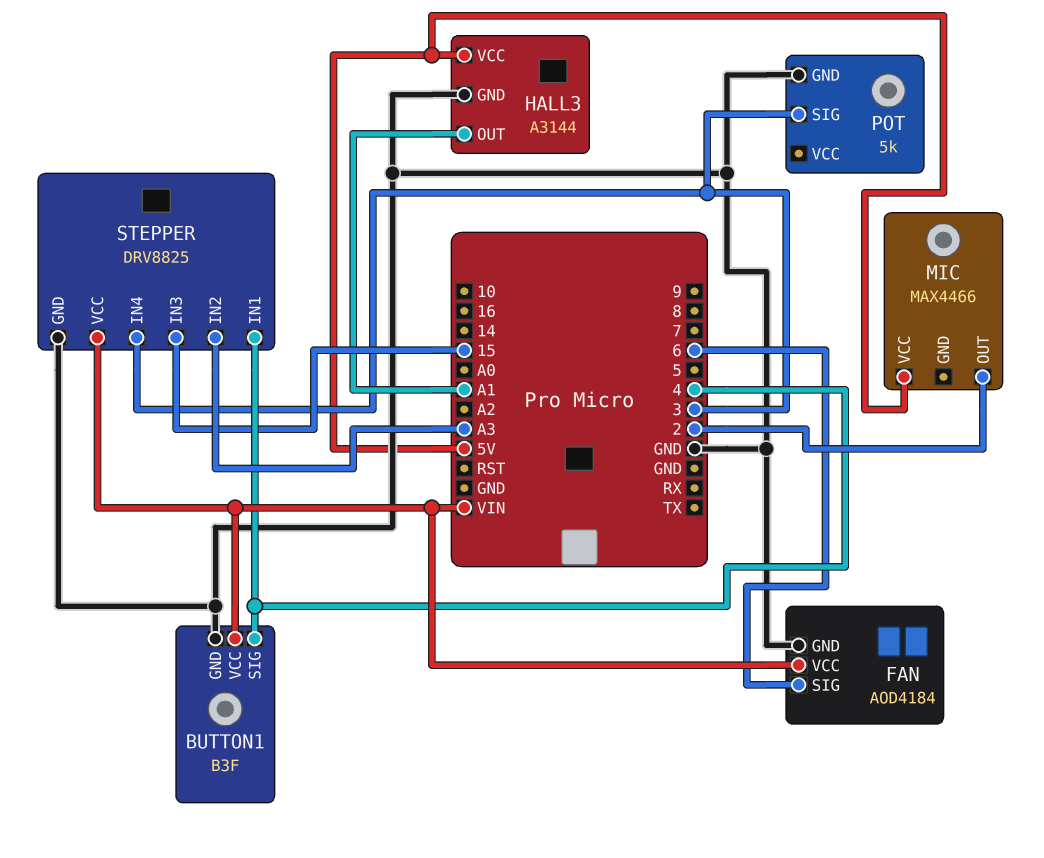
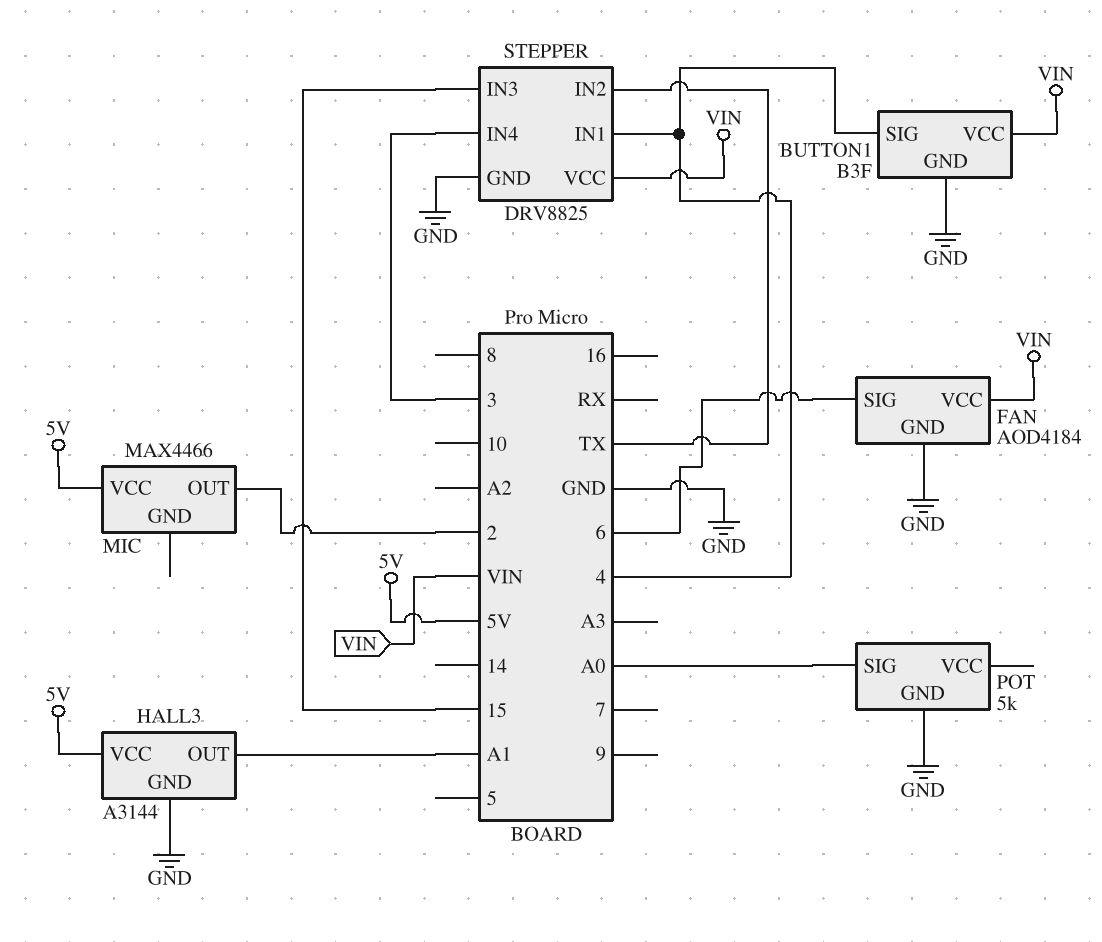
POT pin SIG: 3 -> A0
STEPPER pin IN2: A3 -> TX

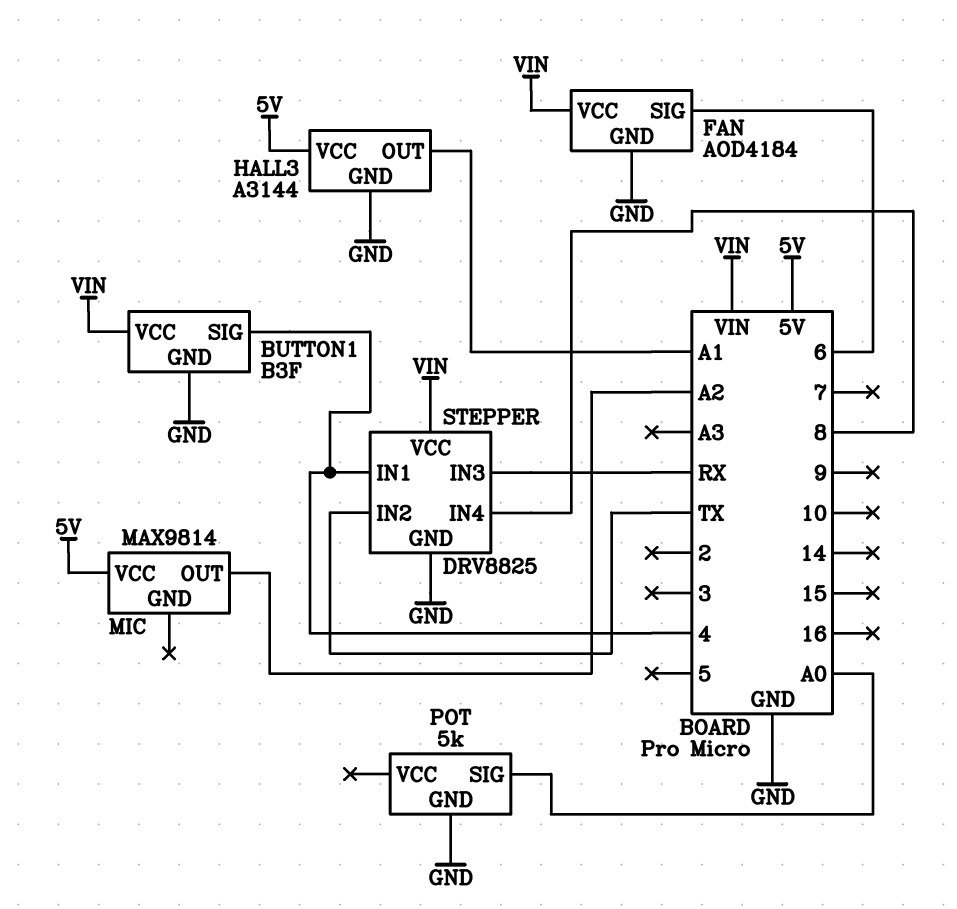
MIC: MAX4466 -> MAX9814
MIC pin OUT: 2 -> A2
STEPPER pin IN3: 15 -> RX
STEPPER pin IN4: 3 -> 8

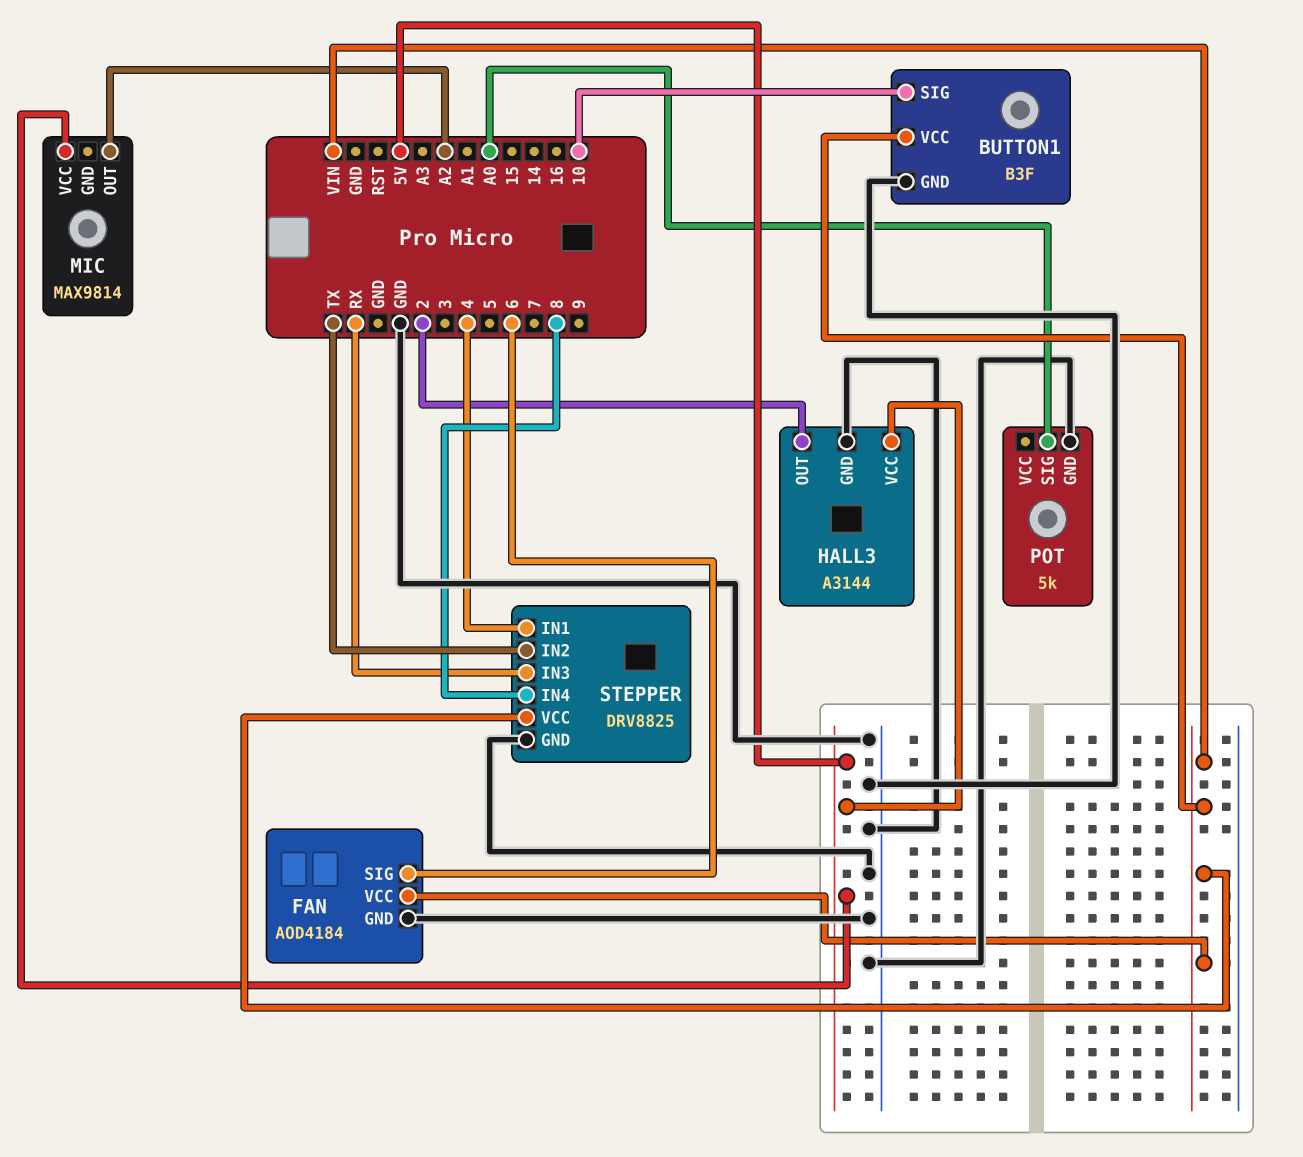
BUTTON1 pin SIG: 4 -> 10
HALL3 pin OUT: A1 -> 2

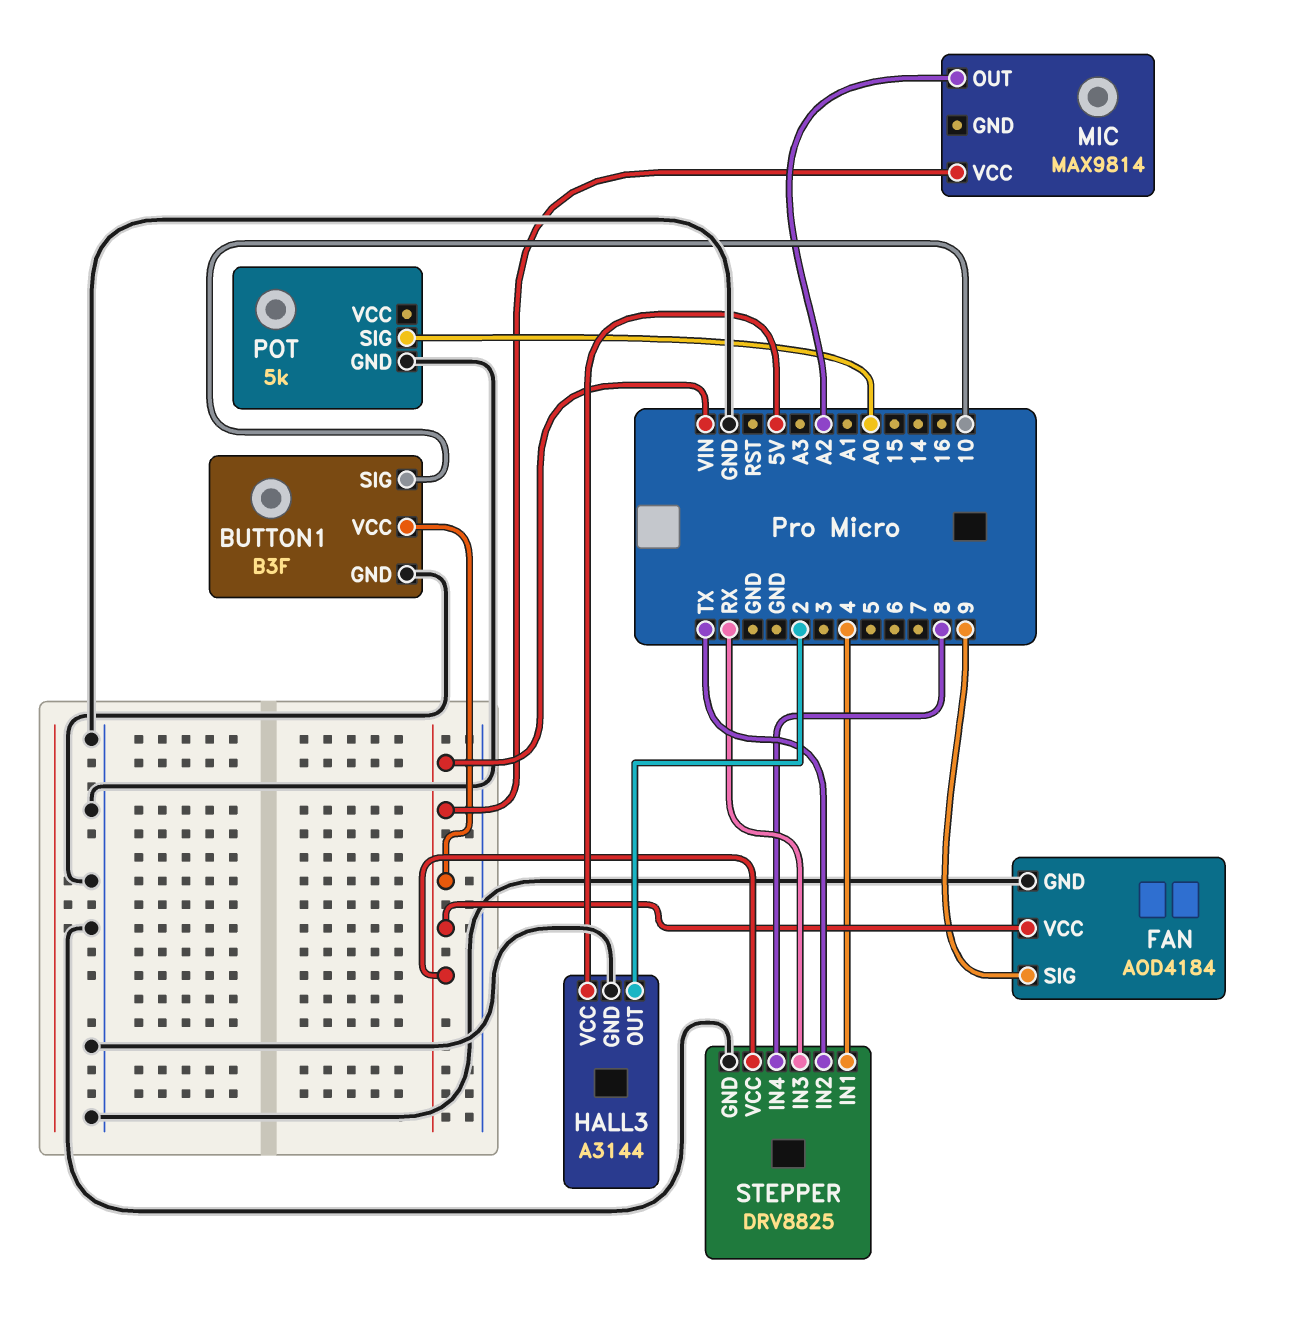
FAN pin SIG: 6 -> 9
MIC pin VCC: 5V -> VIN

